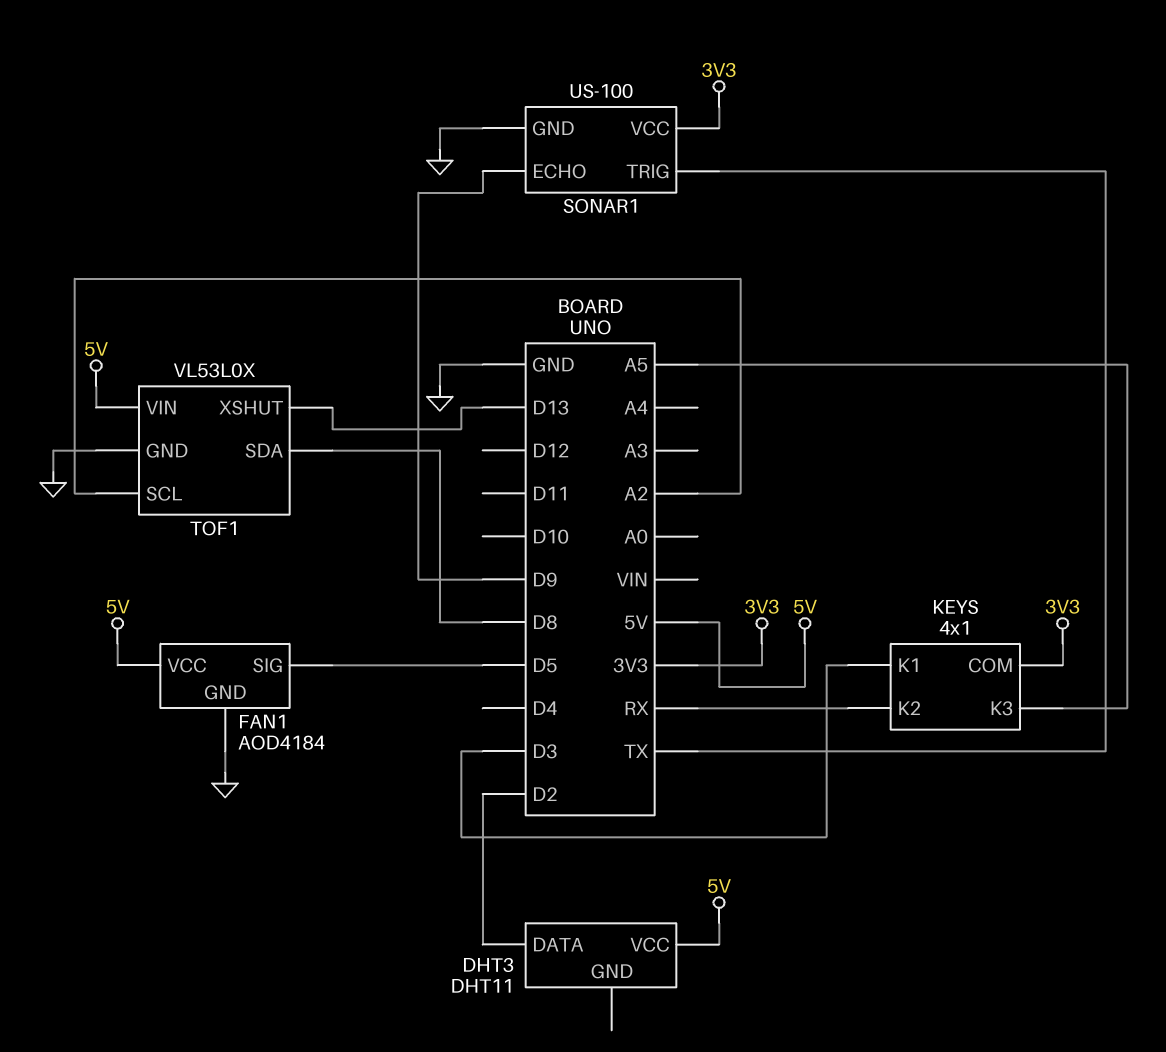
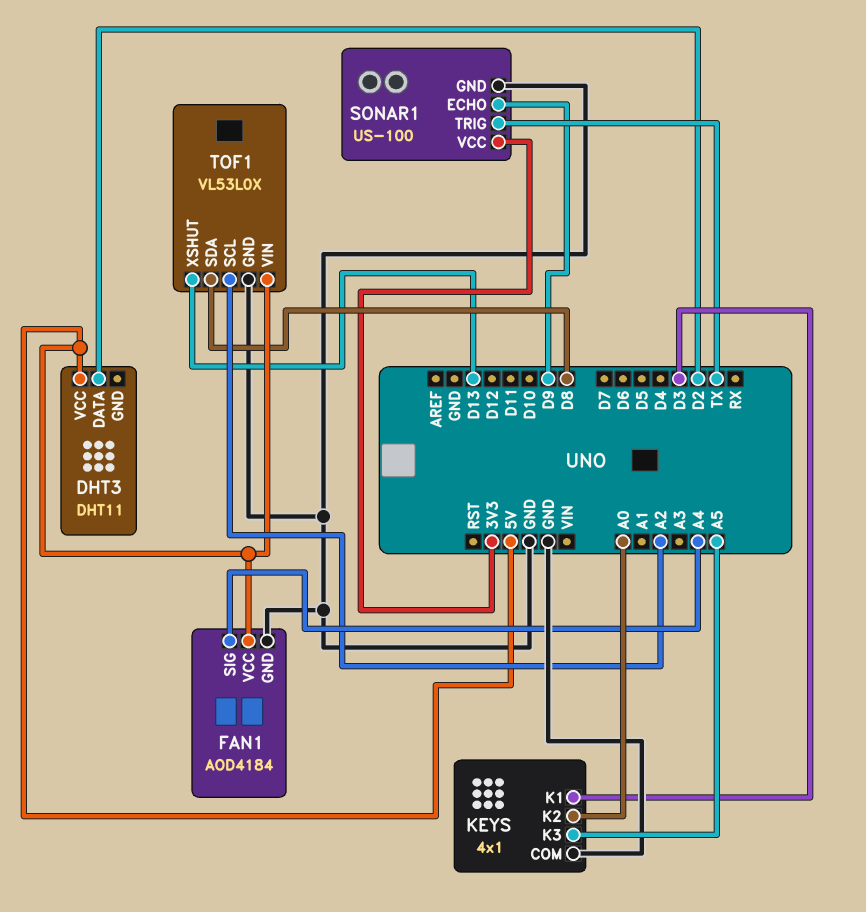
FAN1 pin SIG: D5 -> A4
KEYS pin COM: 3V3 -> GND
KEYS pin K2: RX -> A0

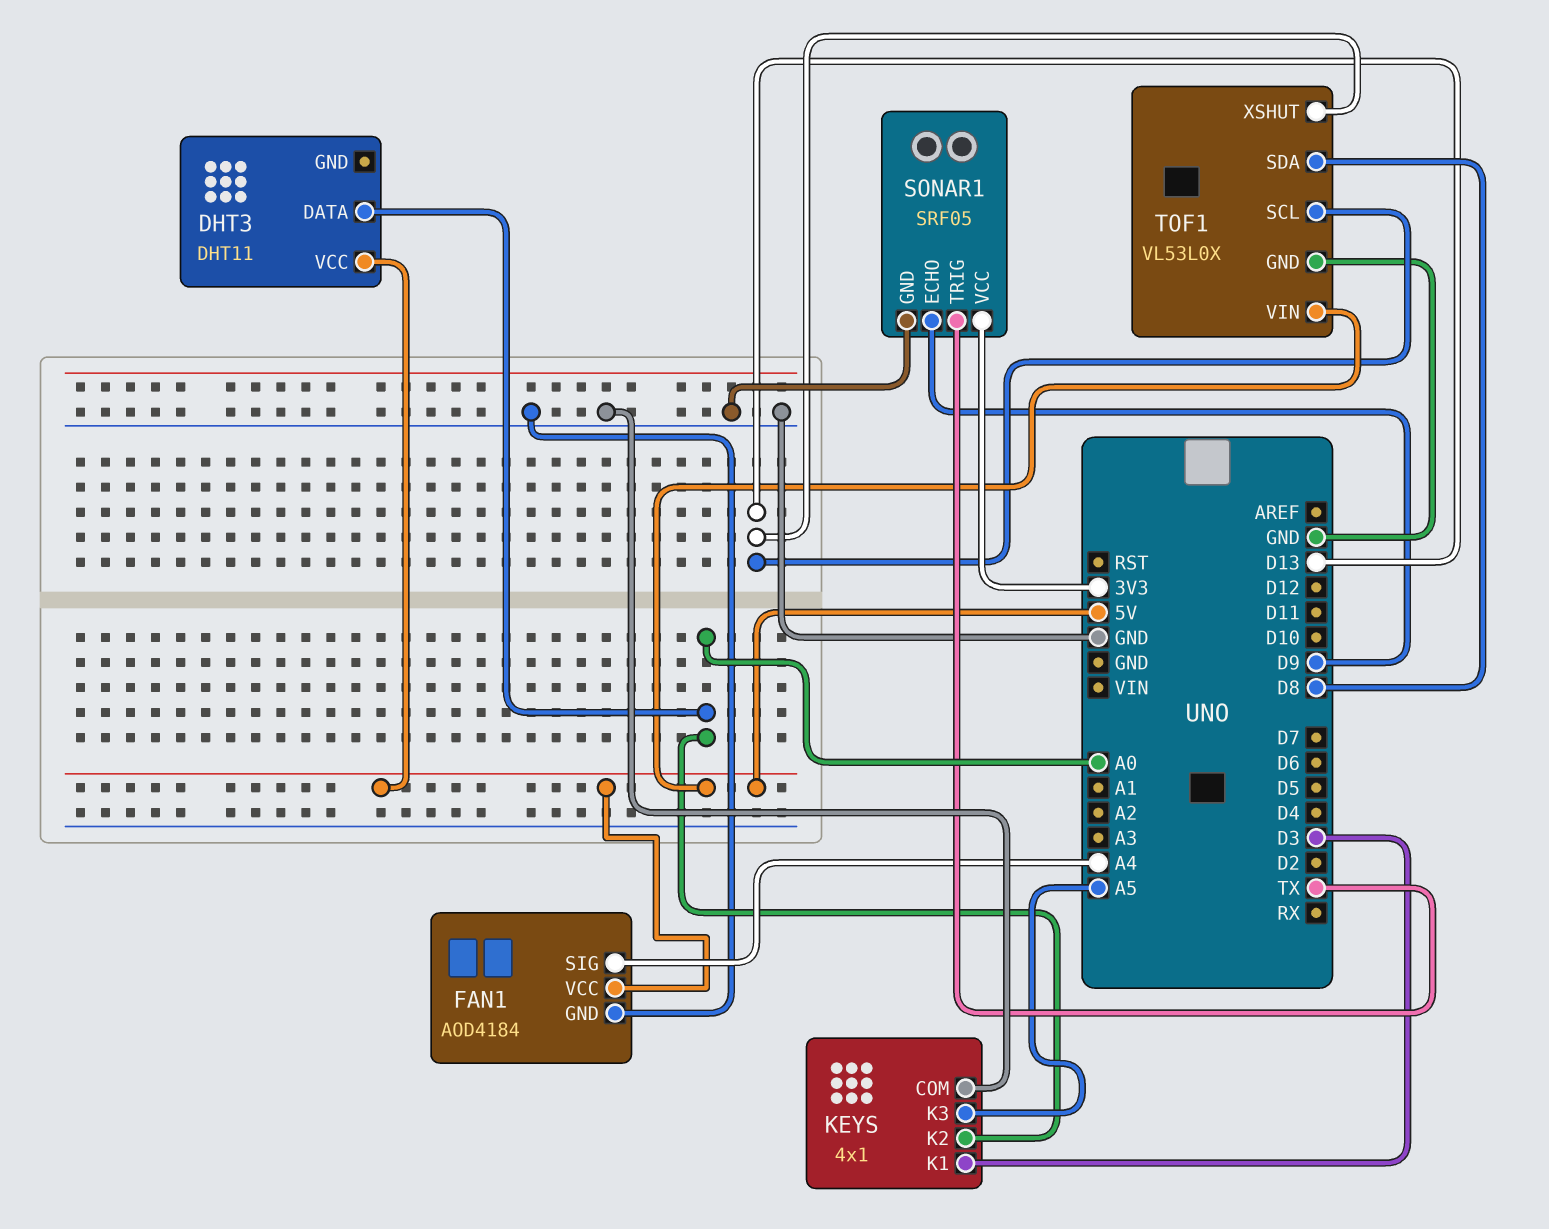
DHT3 pin DATA: D2 -> A0
SONAR1: US-100 -> SRF05
TOF1 pin SCL: A2 -> D13

